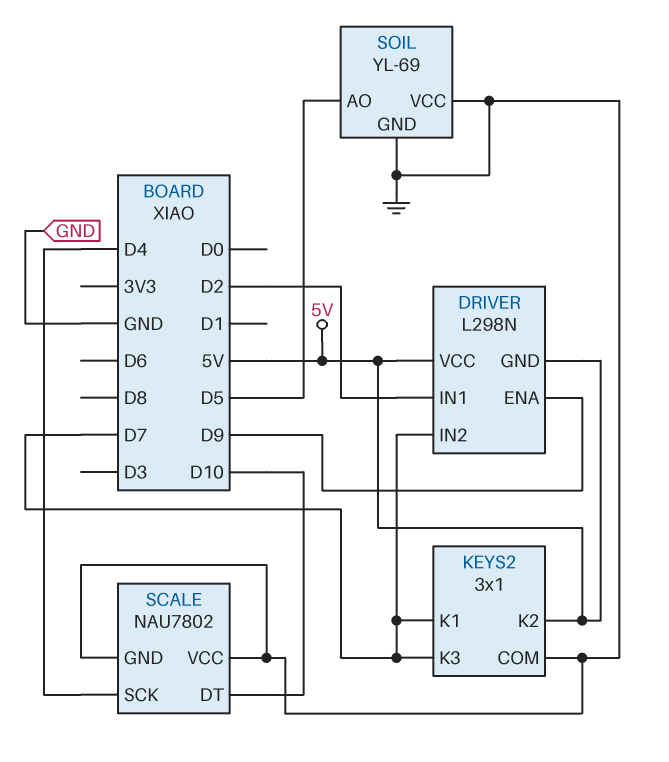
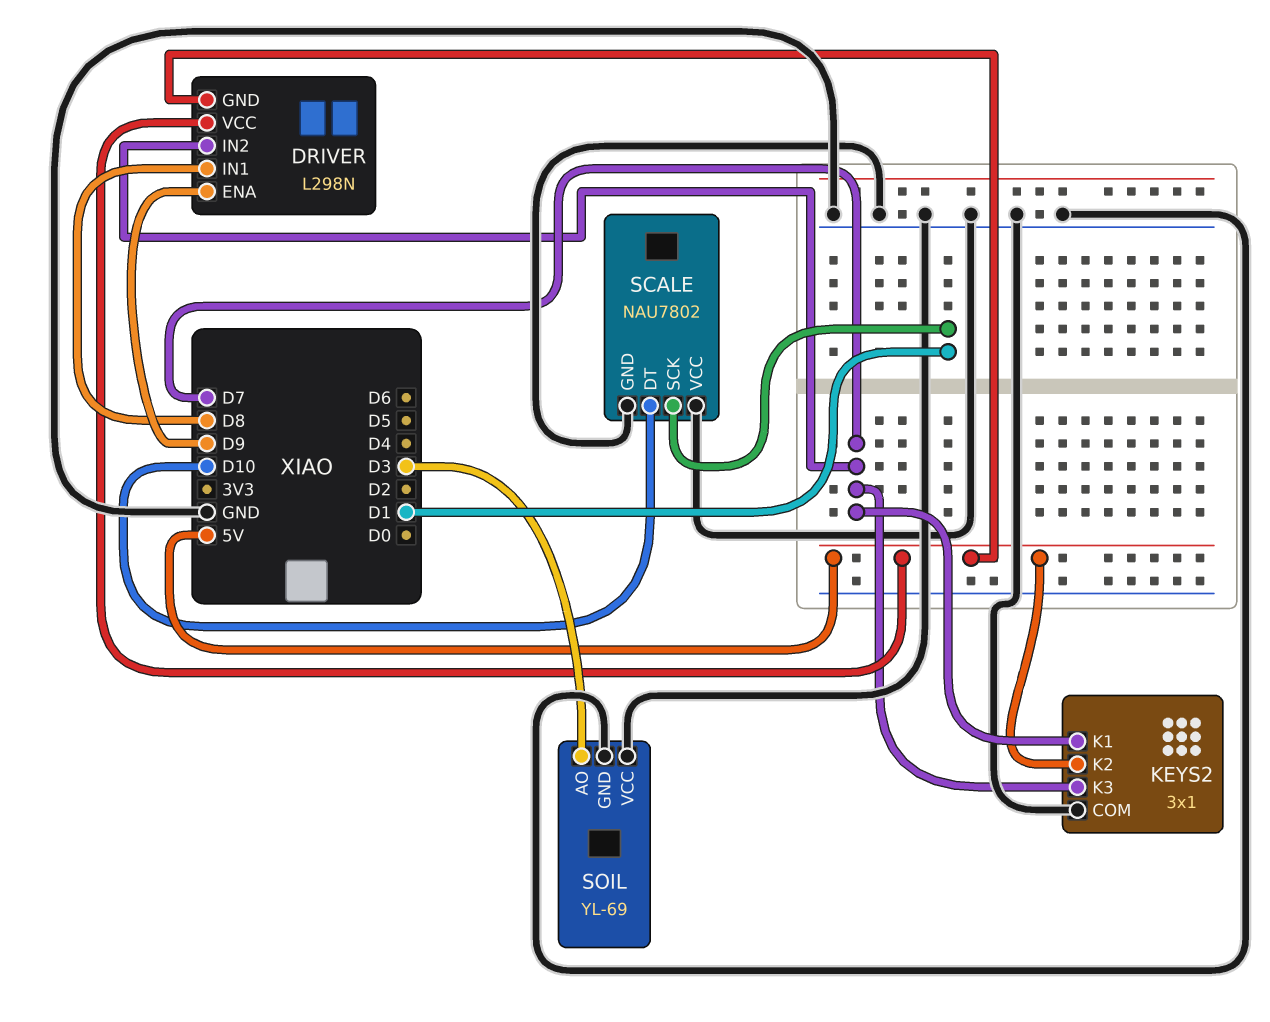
DRIVER pin IN1: D2 -> D8
SCALE pin SCK: D4 -> D1
SOIL pin AO: D5 -> D3

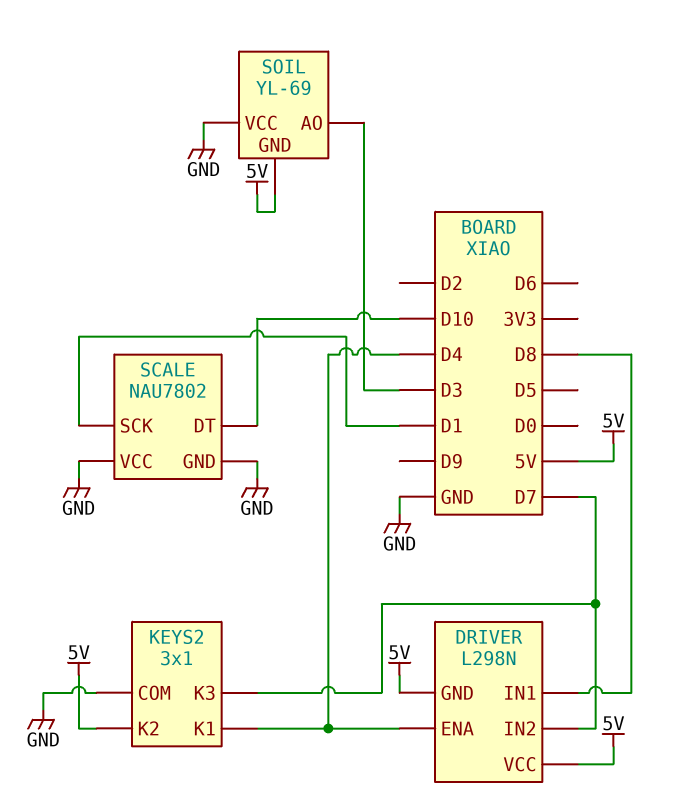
DRIVER pin ENA: D9 -> D4
KEYS2 pin K1: D7 -> D4
SOIL pin GND: GND -> 5V

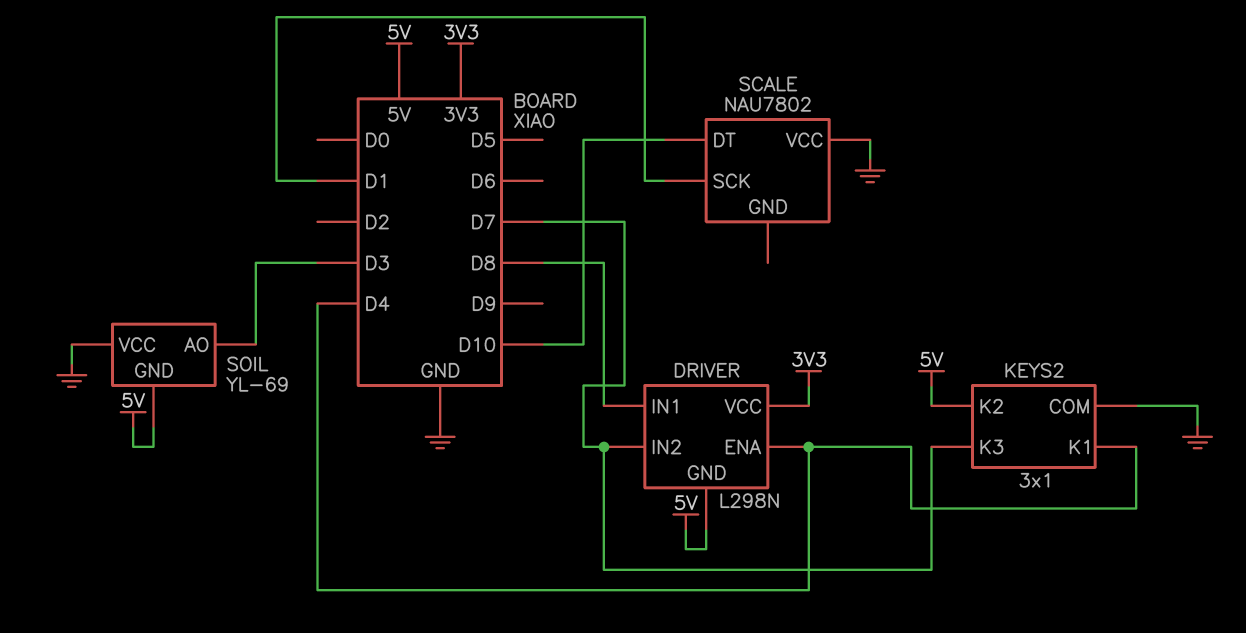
DRIVER pin VCC: 5V -> 3V3
SCALE pin GND: GND -> none

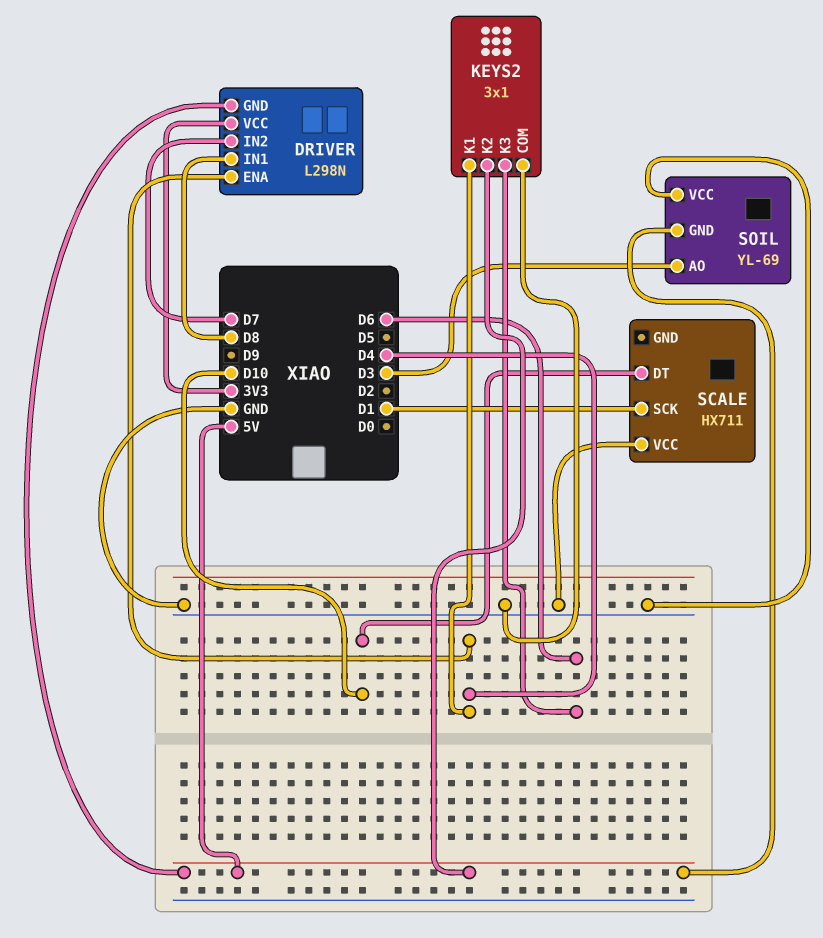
KEYS2 pin K3: D7 -> D6
SCALE: NAU7802 -> HX711

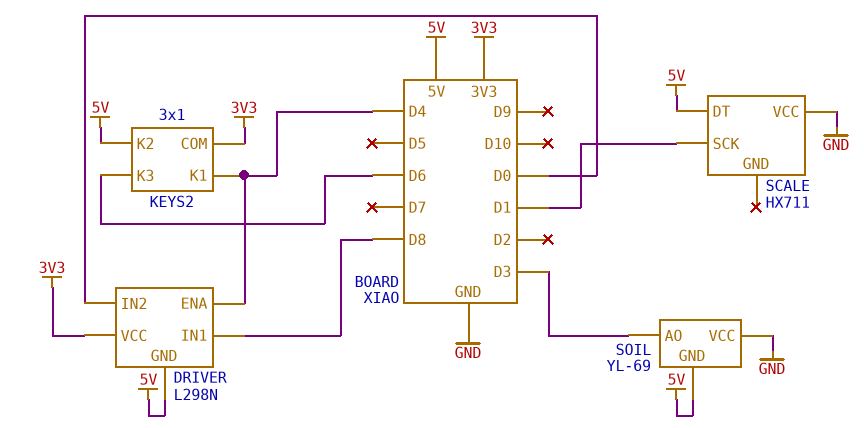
DRIVER pin IN2: D7 -> D0
KEYS2 pin COM: GND -> 3V3
SCALE pin DT: D10 -> 5V

